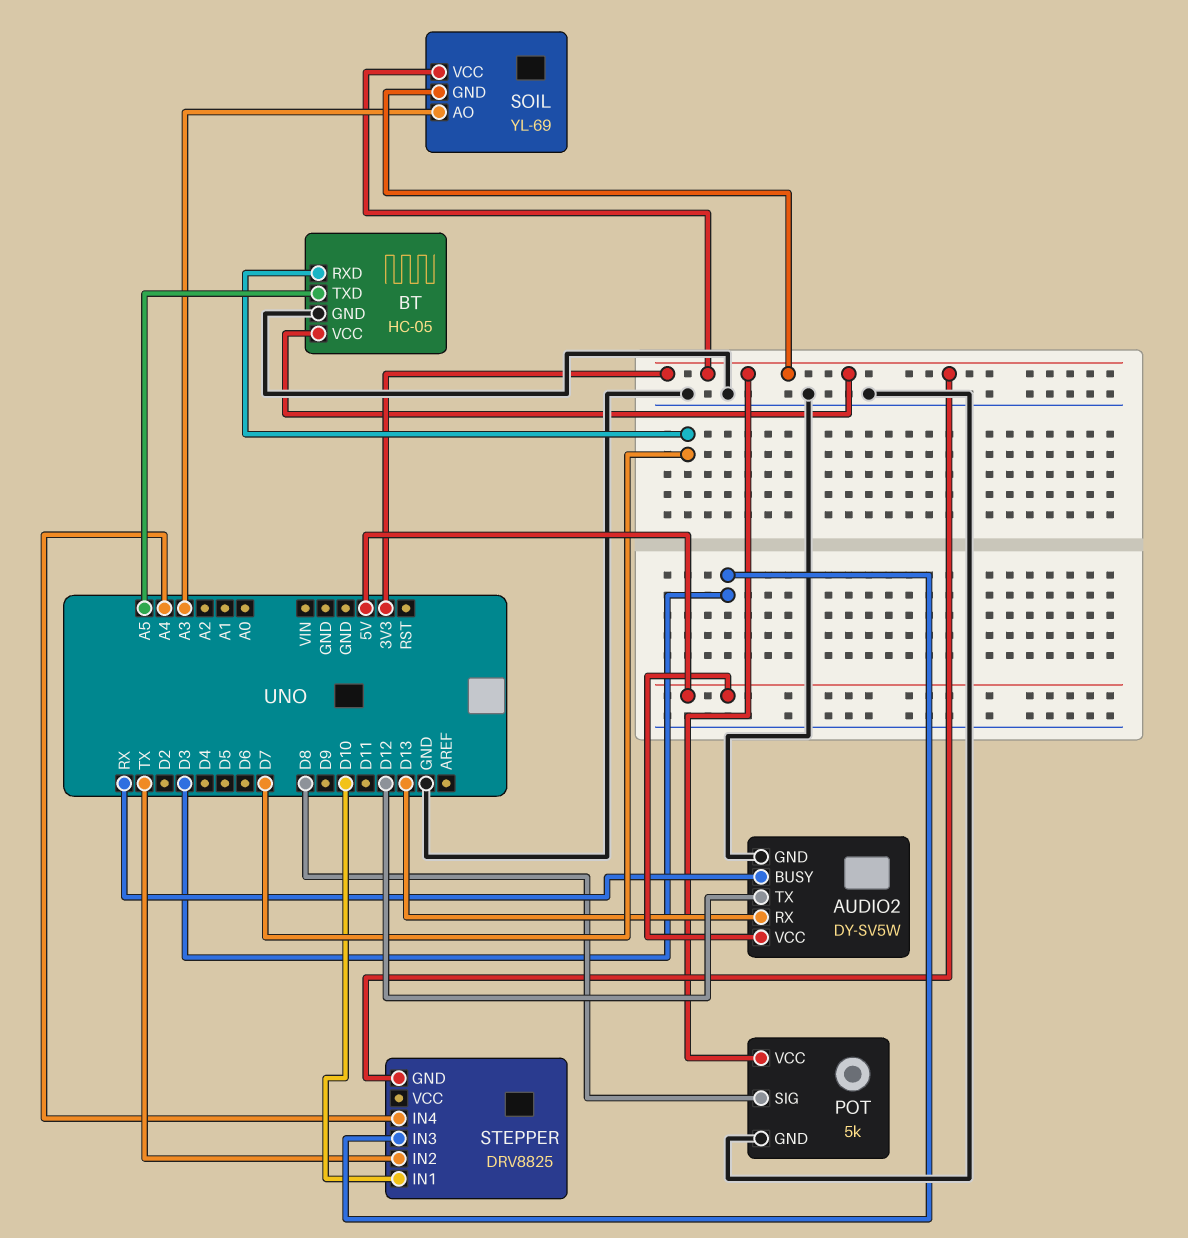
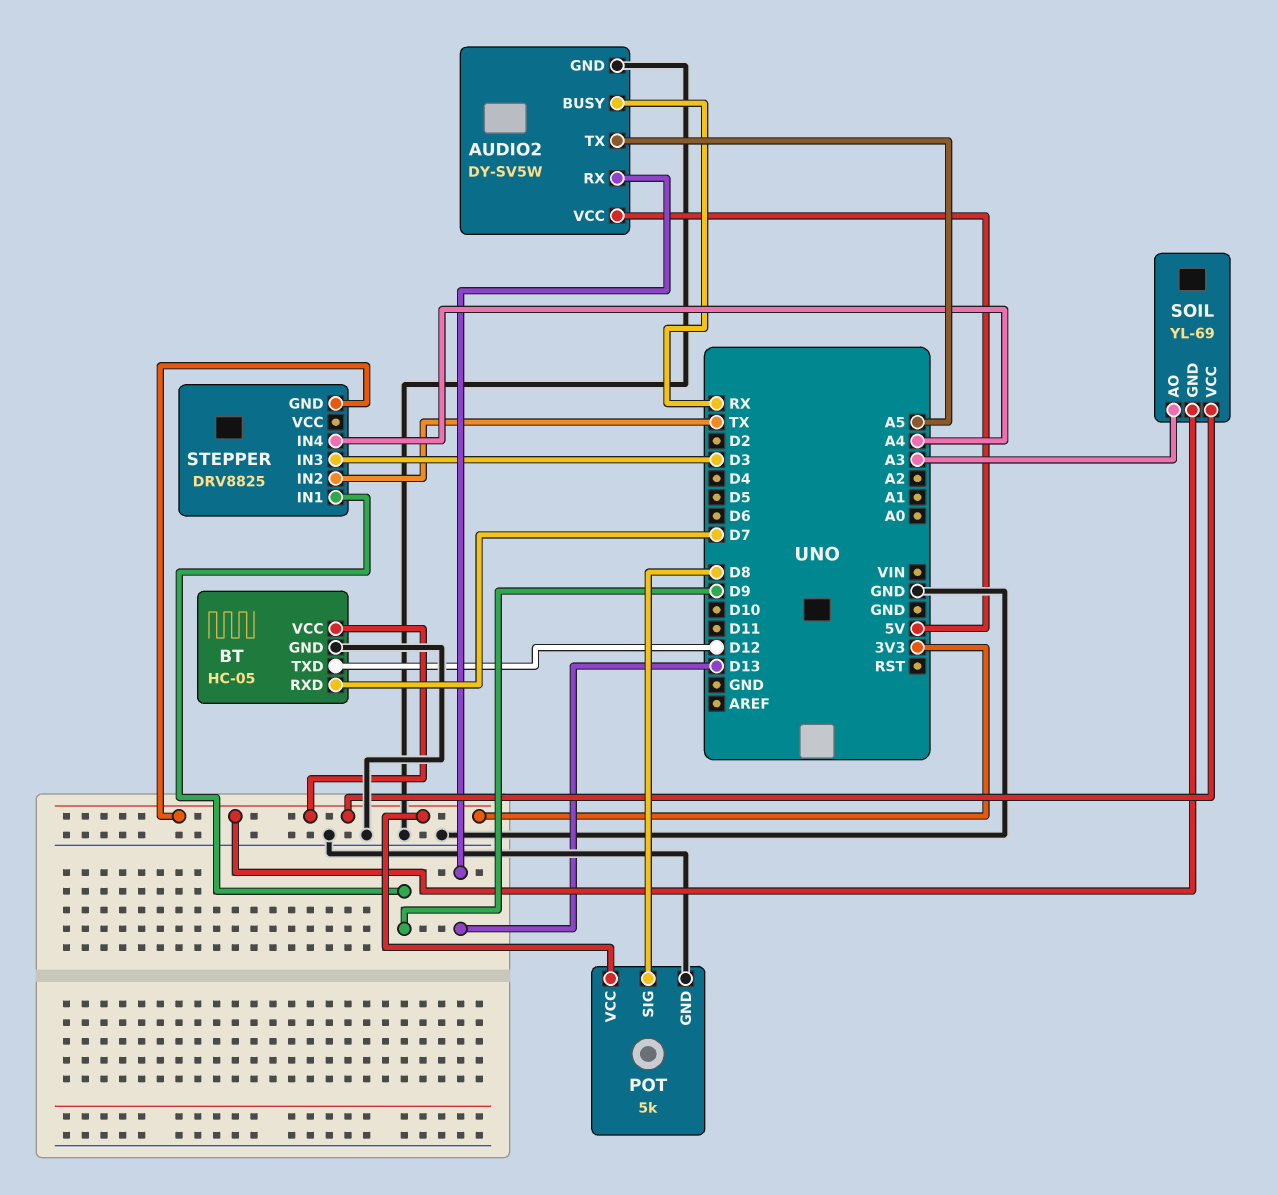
AUDIO2 pin TX: D12 -> A5
BT pin TXD: A5 -> D12
STEPPER pin IN1: D10 -> D9

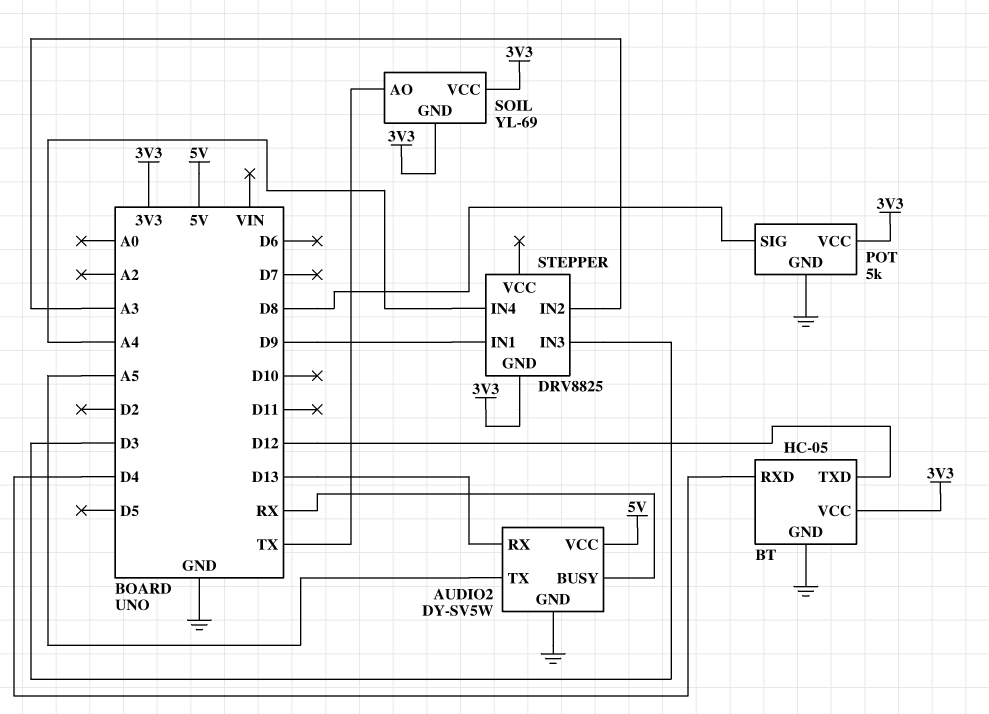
BT pin RXD: D7 -> D4
SOIL pin AO: A3 -> TX
STEPPER pin IN2: TX -> A3

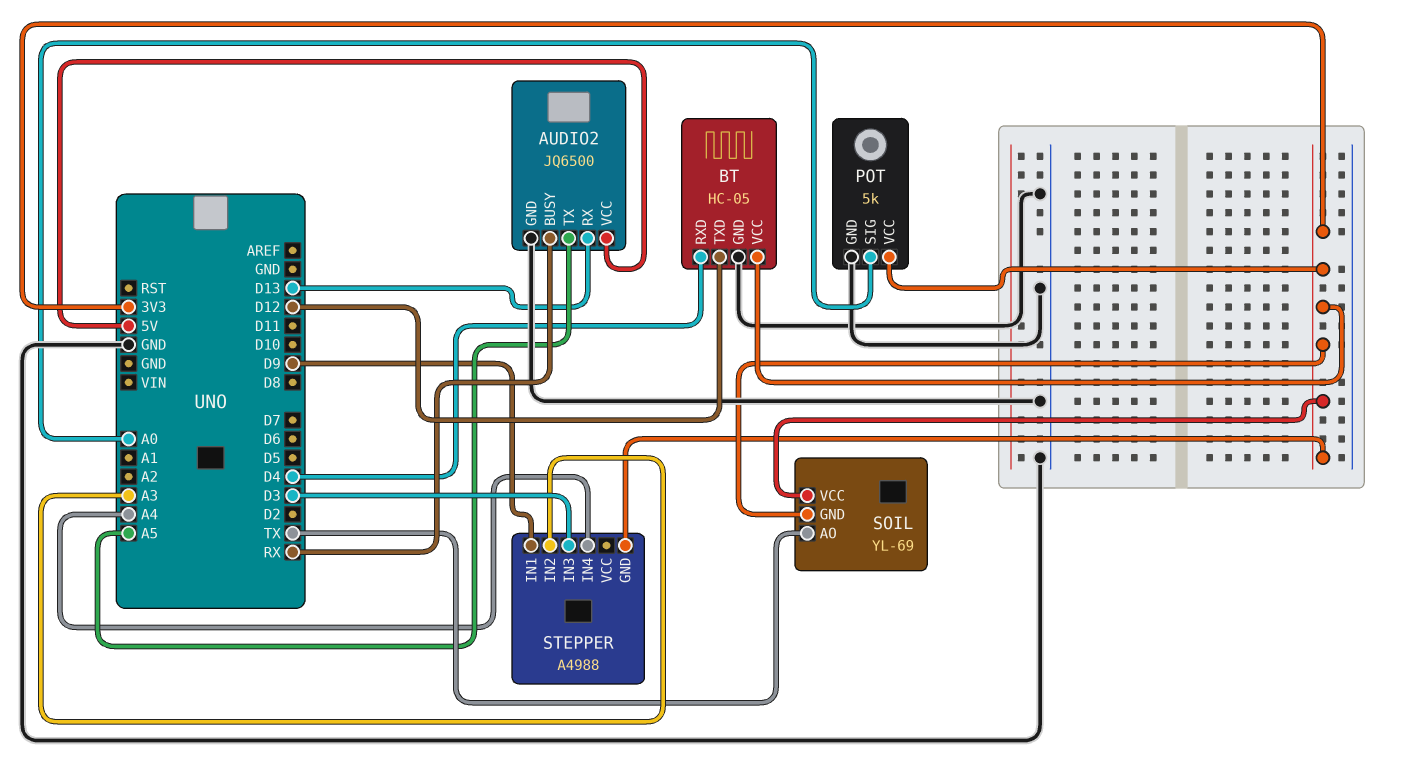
AUDIO2: DY-SV5W -> JQ6500
POT pin SIG: D8 -> A0
STEPPER: DRV8825 -> A4988

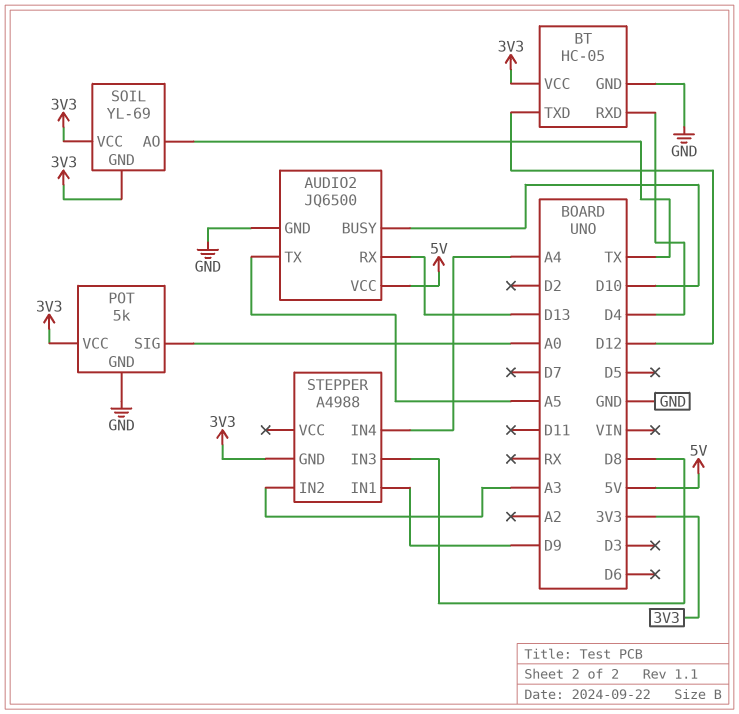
AUDIO2 pin BUSY: RX -> D10
STEPPER pin IN3: D3 -> D8

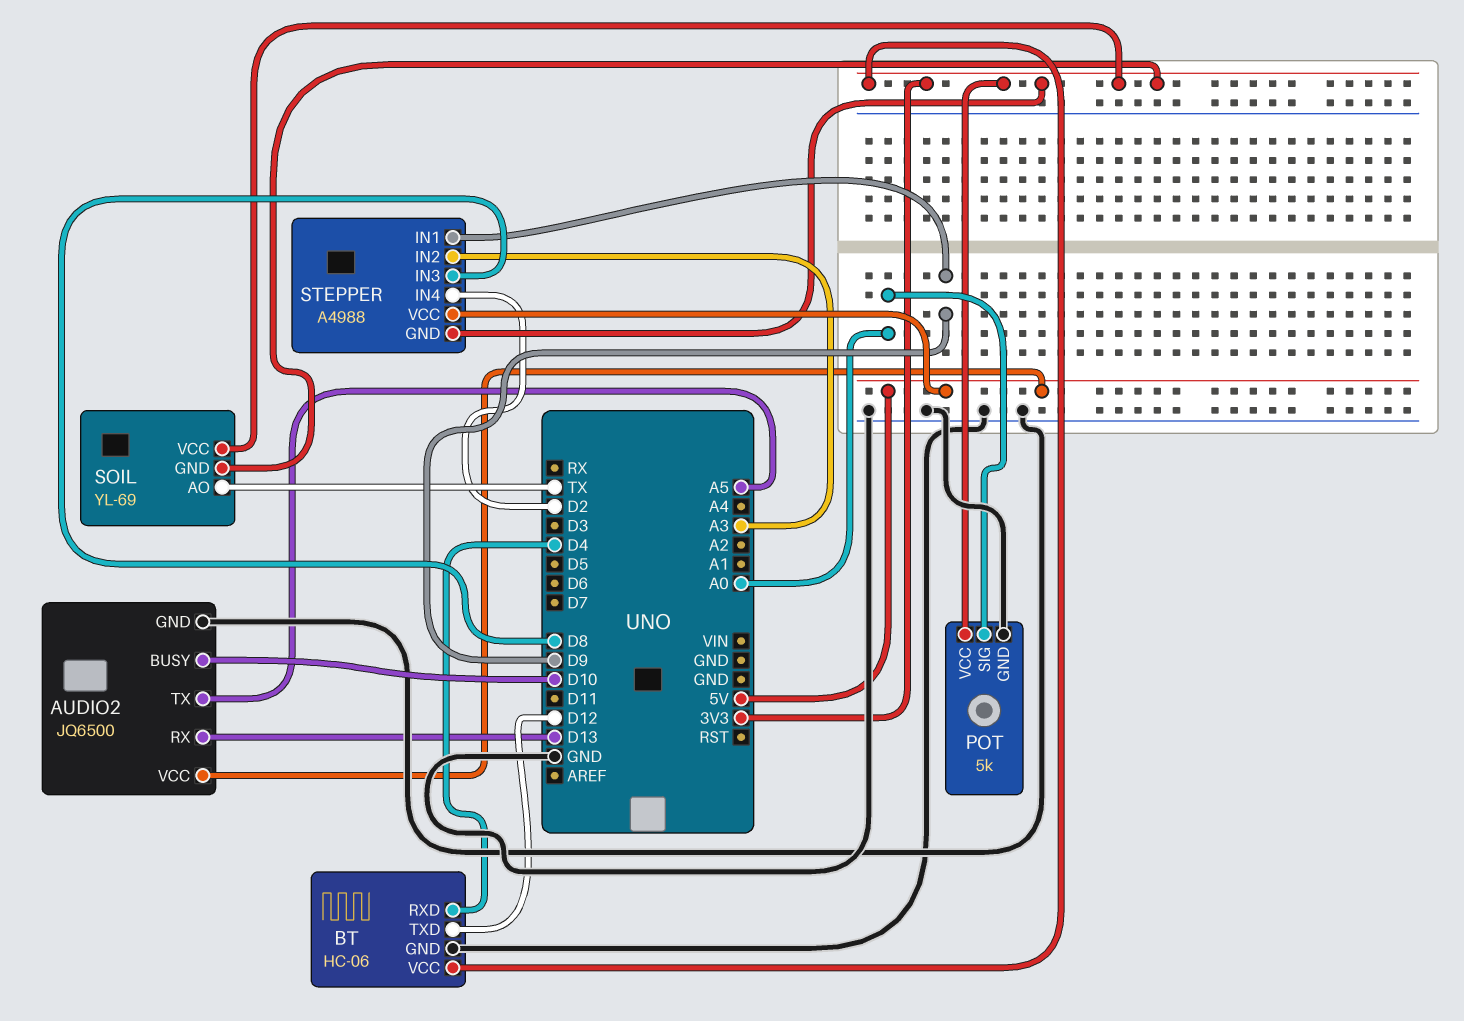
BT: HC-05 -> HC-06
STEPPER pin IN4: A4 -> D2
STEPPER pin VCC: none -> 5V

